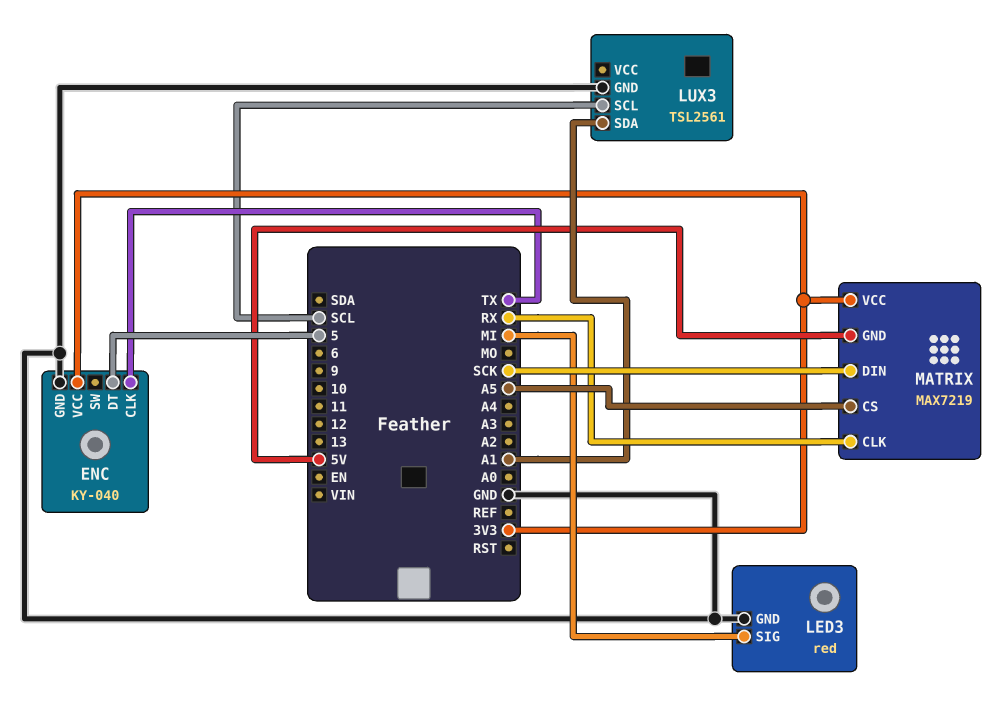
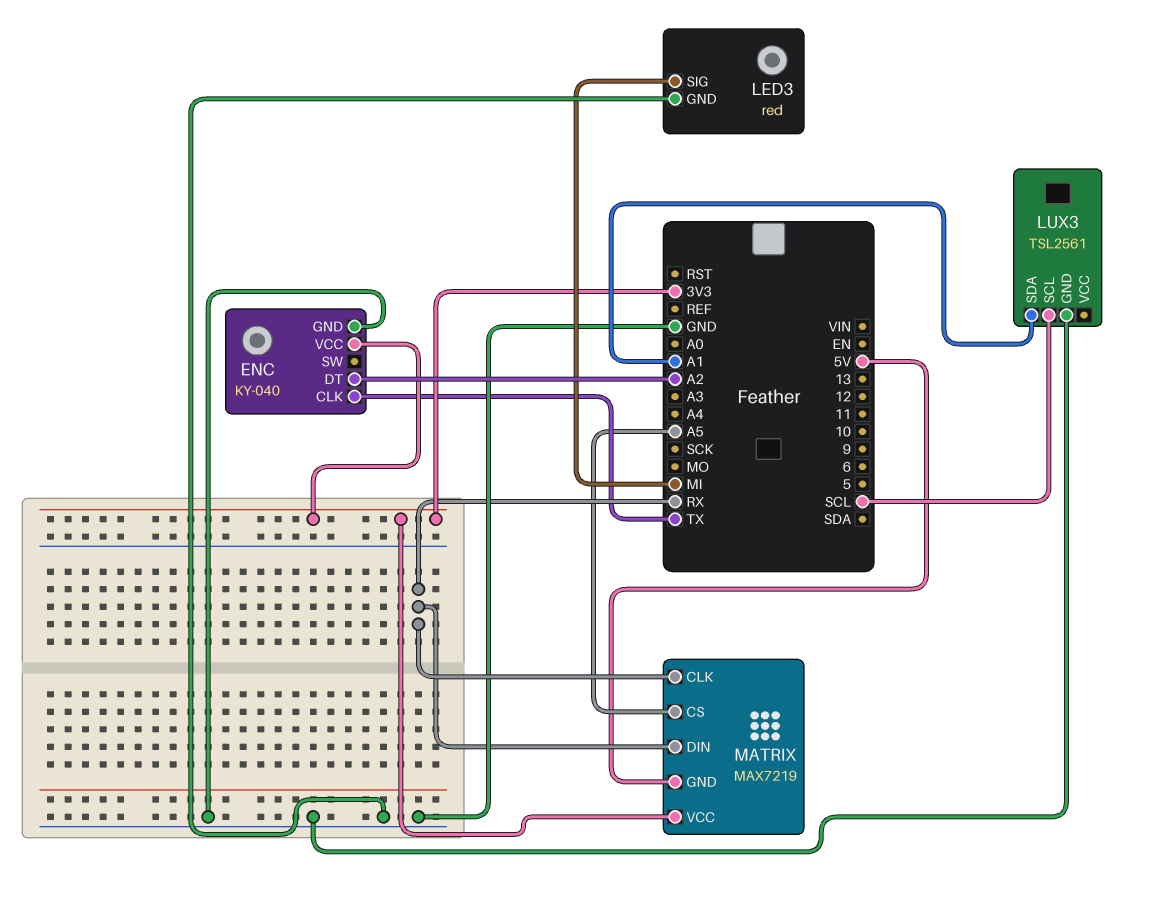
ENC pin DT: 5 -> A2
MATRIX pin DIN: SCK -> RX

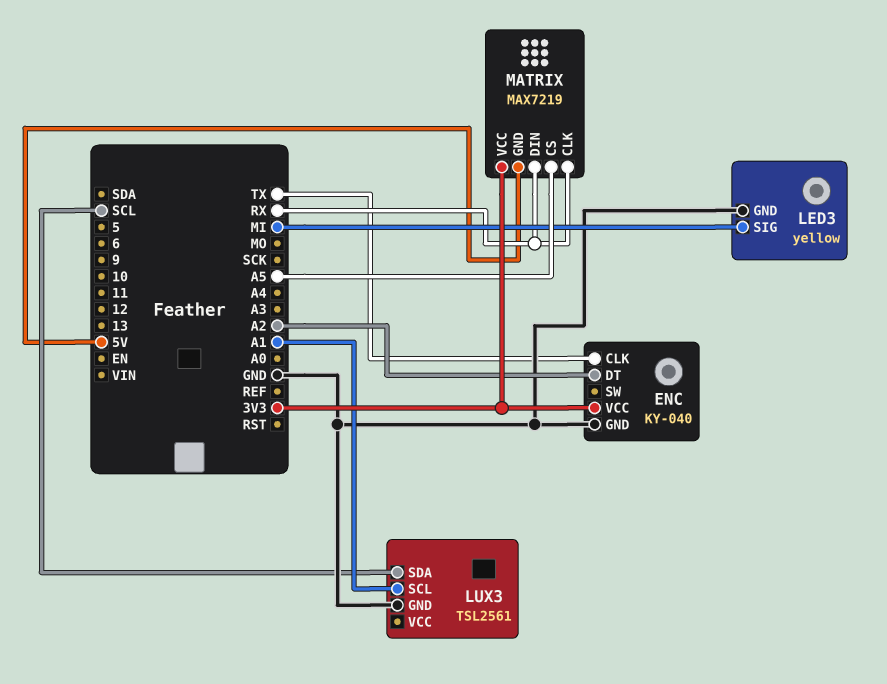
LED3: red -> yellow
LUX3 pin SCL: SCL -> A1
LUX3 pin SDA: A1 -> SCL

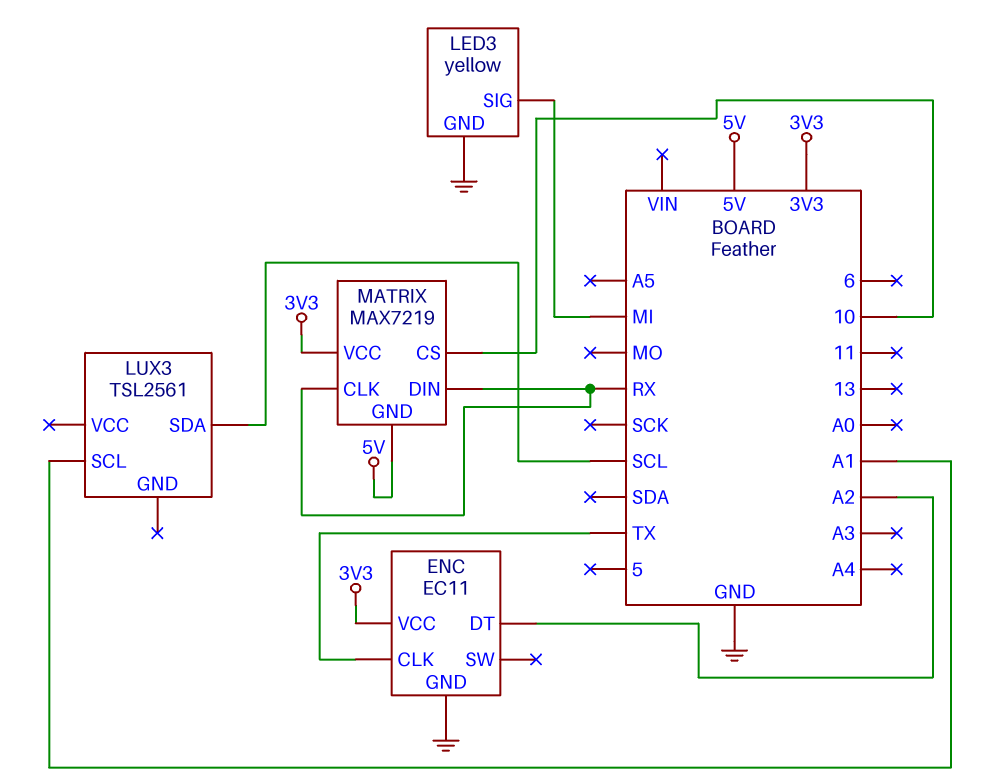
ENC: KY-040 -> EC11
LUX3 pin GND: GND -> none
MATRIX pin CS: A5 -> 10

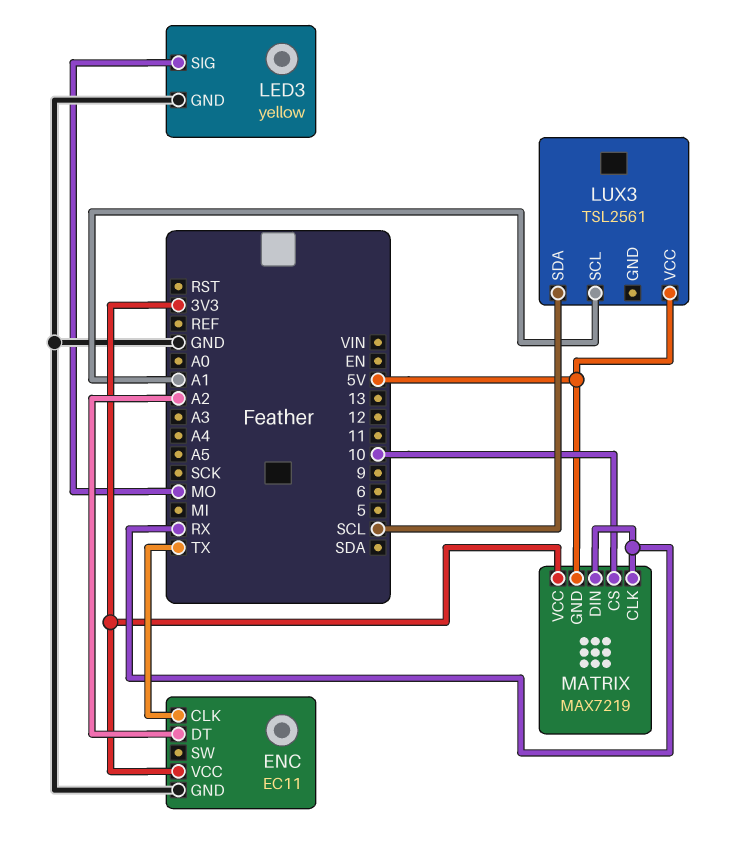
LED3 pin SIG: MI -> MO
LUX3 pin VCC: none -> 5V

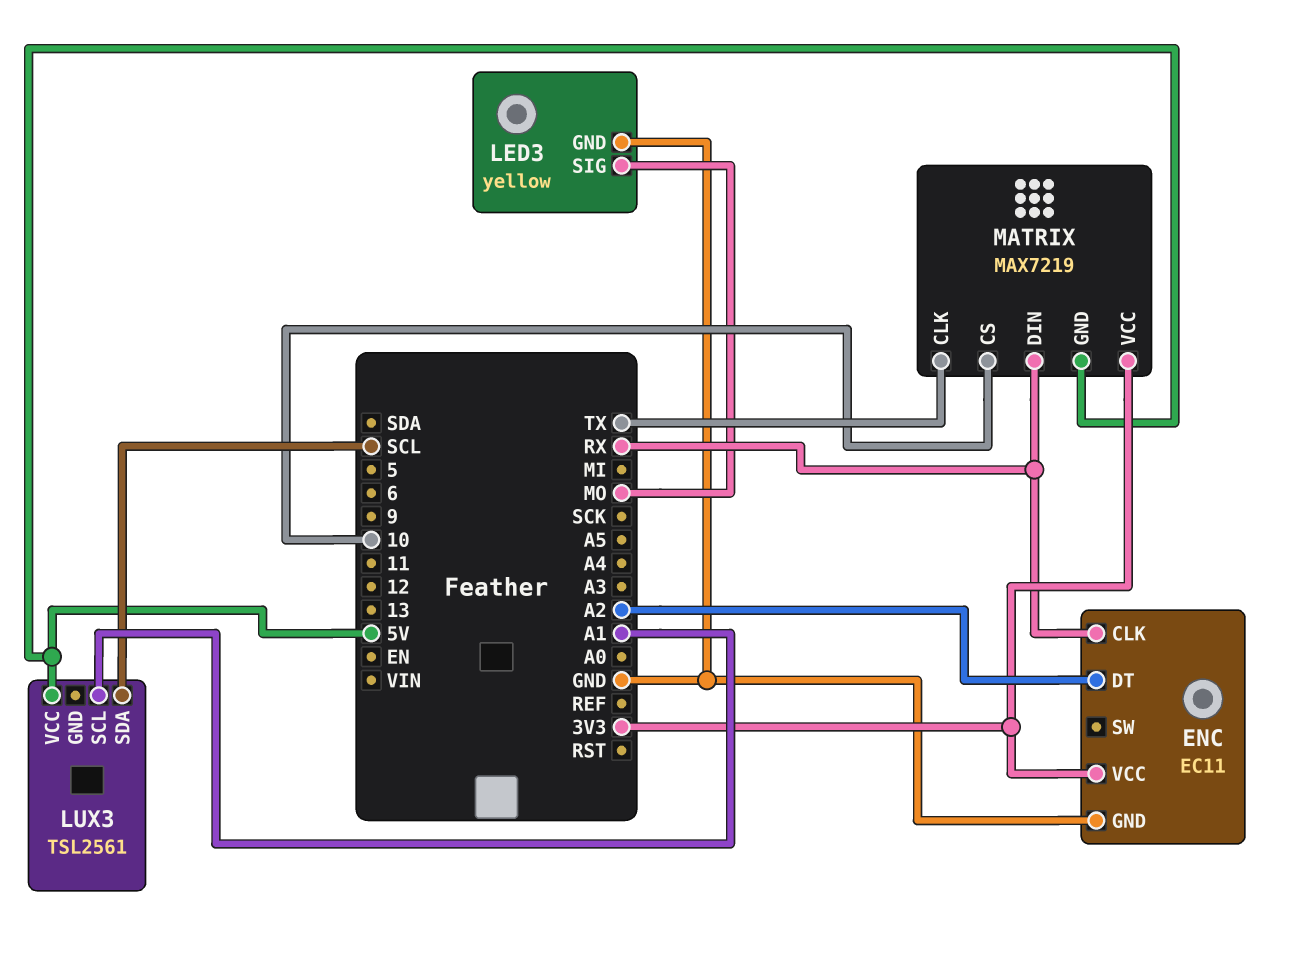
ENC pin CLK: TX -> RX
MATRIX pin CLK: RX -> TX

